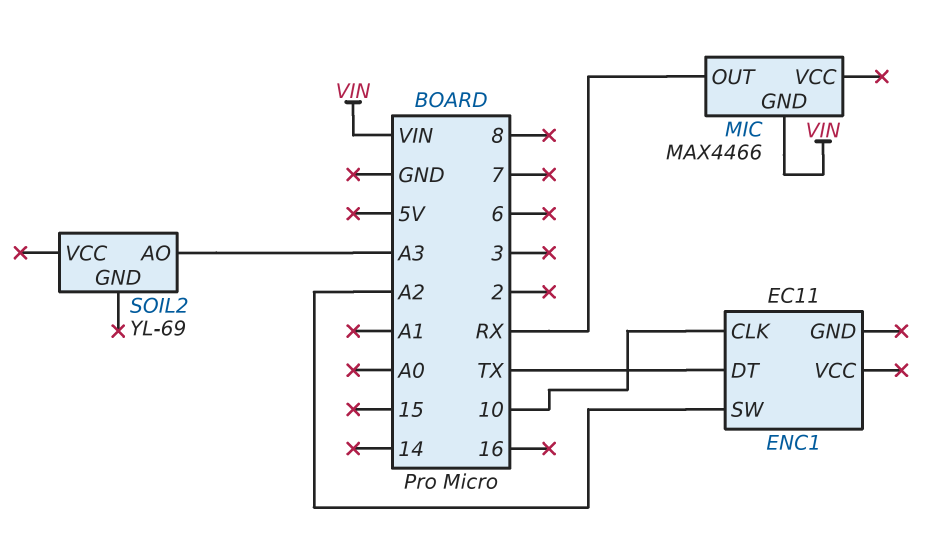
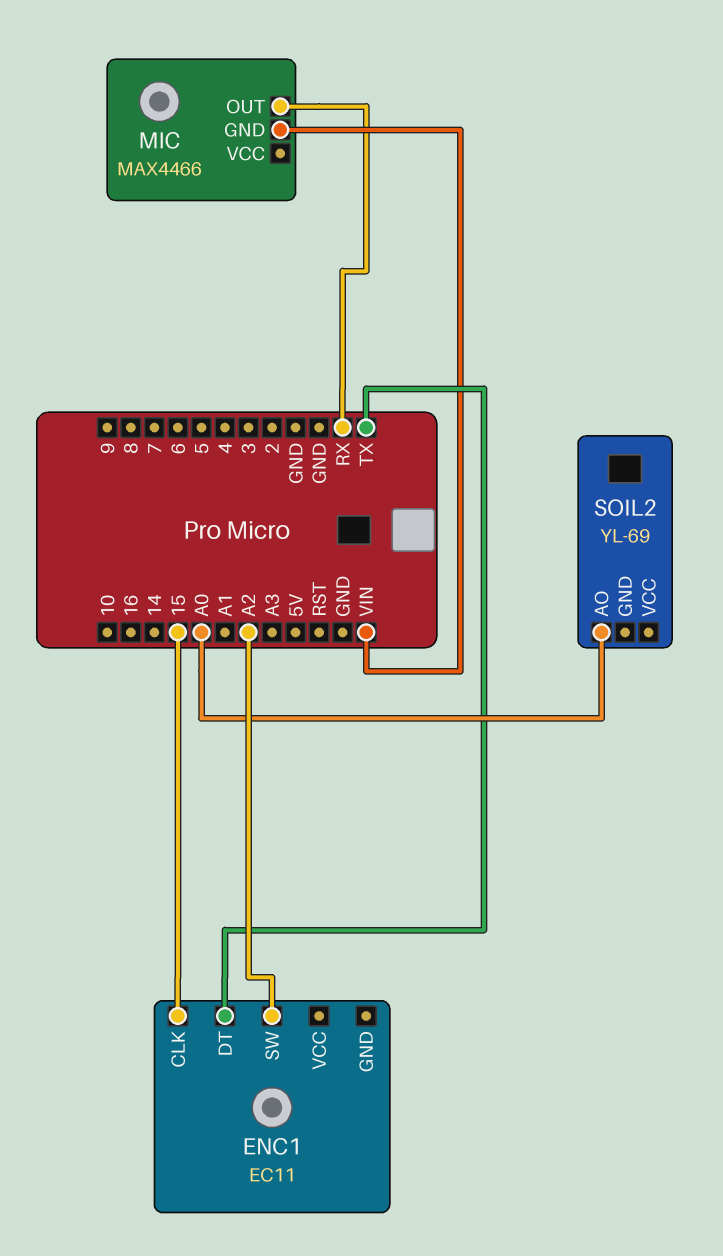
ENC1 pin CLK: 10 -> 15
SOIL2 pin AO: A3 -> A0

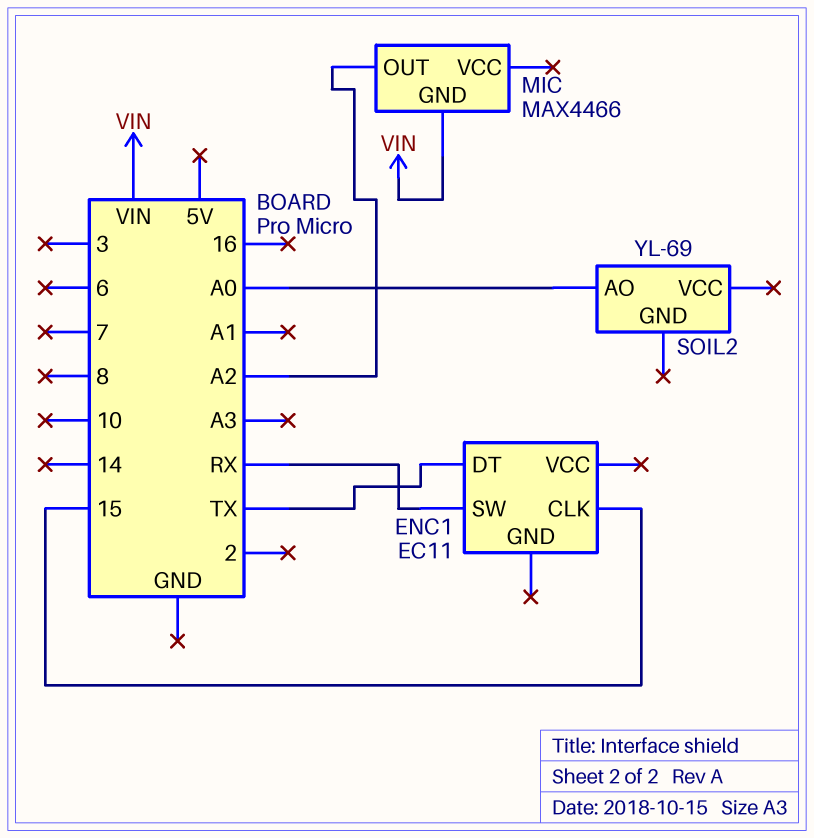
ENC1 pin SW: A2 -> RX
MIC pin OUT: RX -> A2

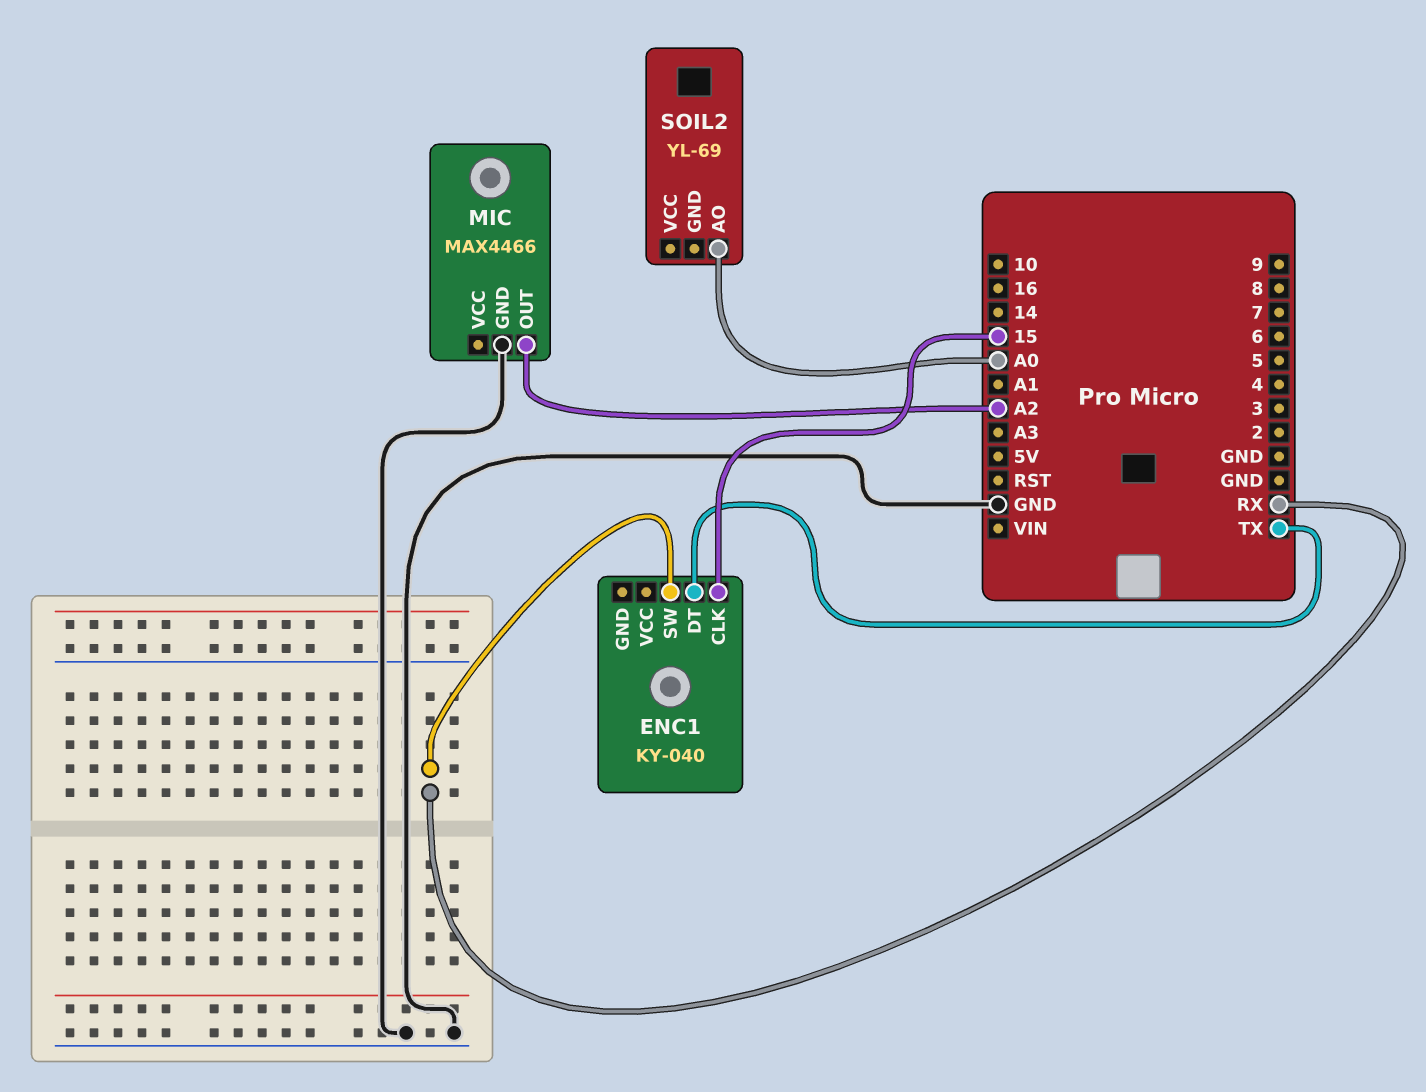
ENC1: EC11 -> KY-040
MIC pin GND: VIN -> GND

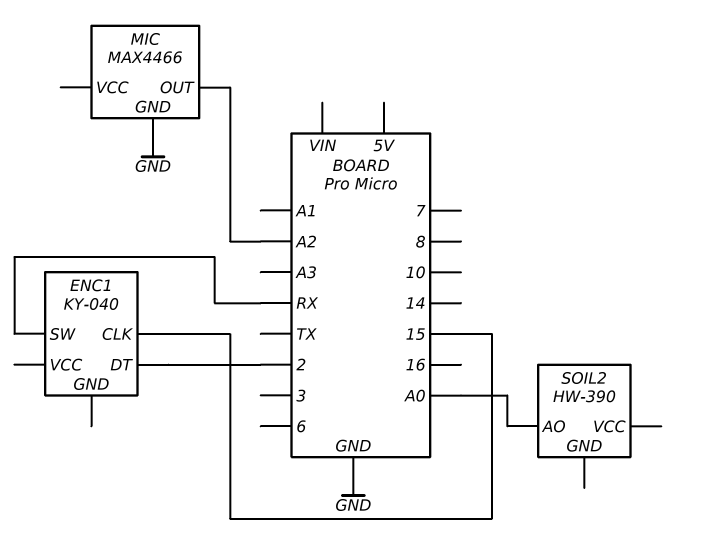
ENC1 pin DT: TX -> 2
SOIL2: YL-69 -> HW-390

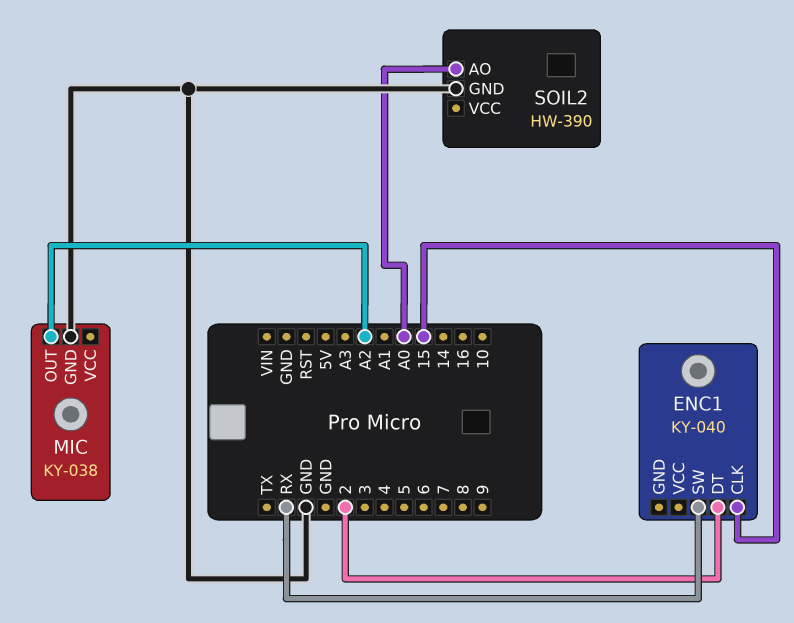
MIC: MAX4466 -> KY-038
SOIL2 pin GND: none -> GND

